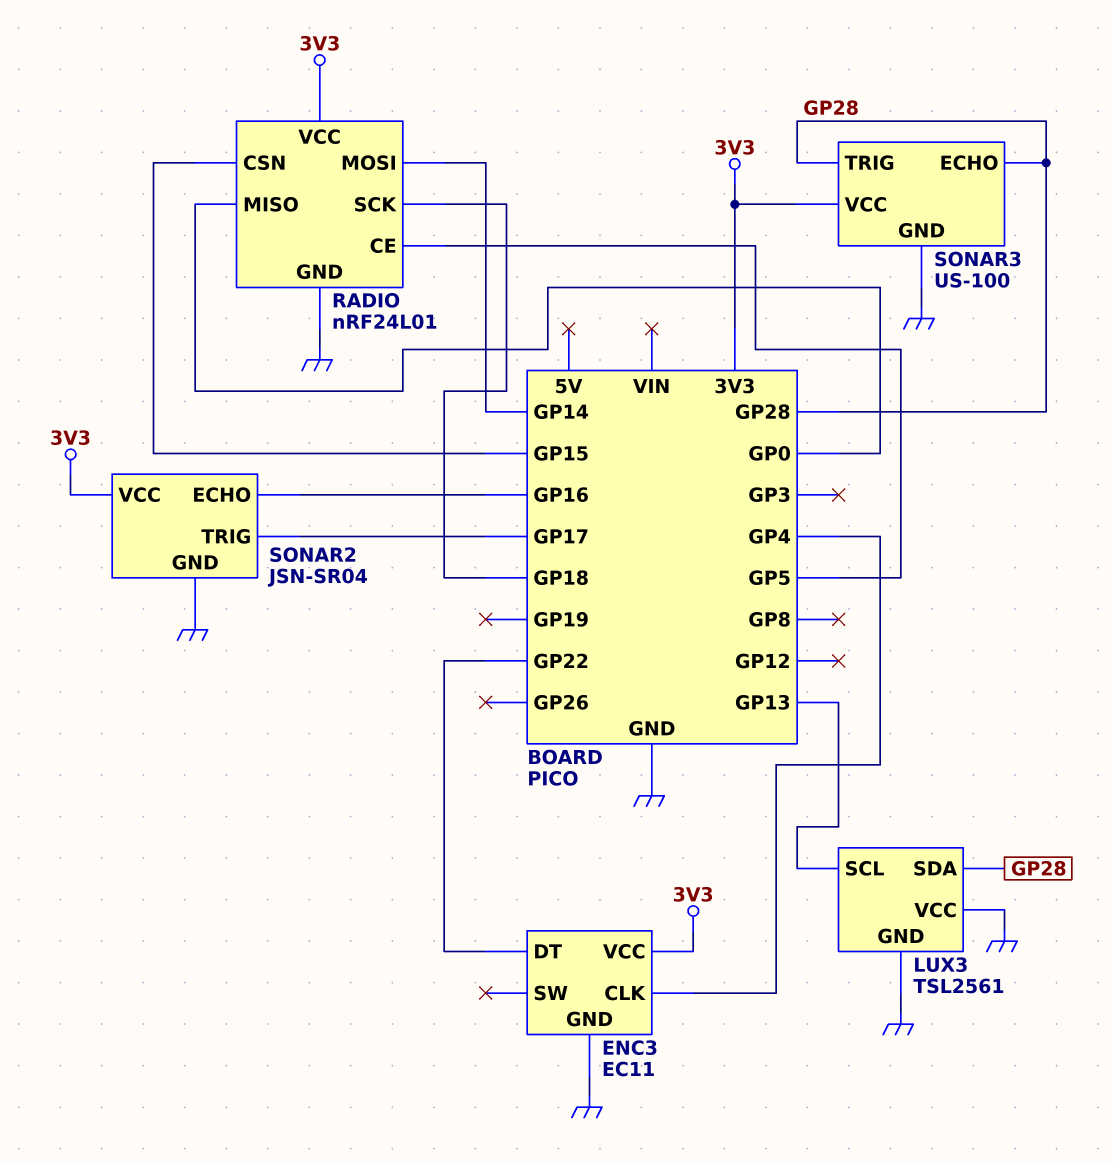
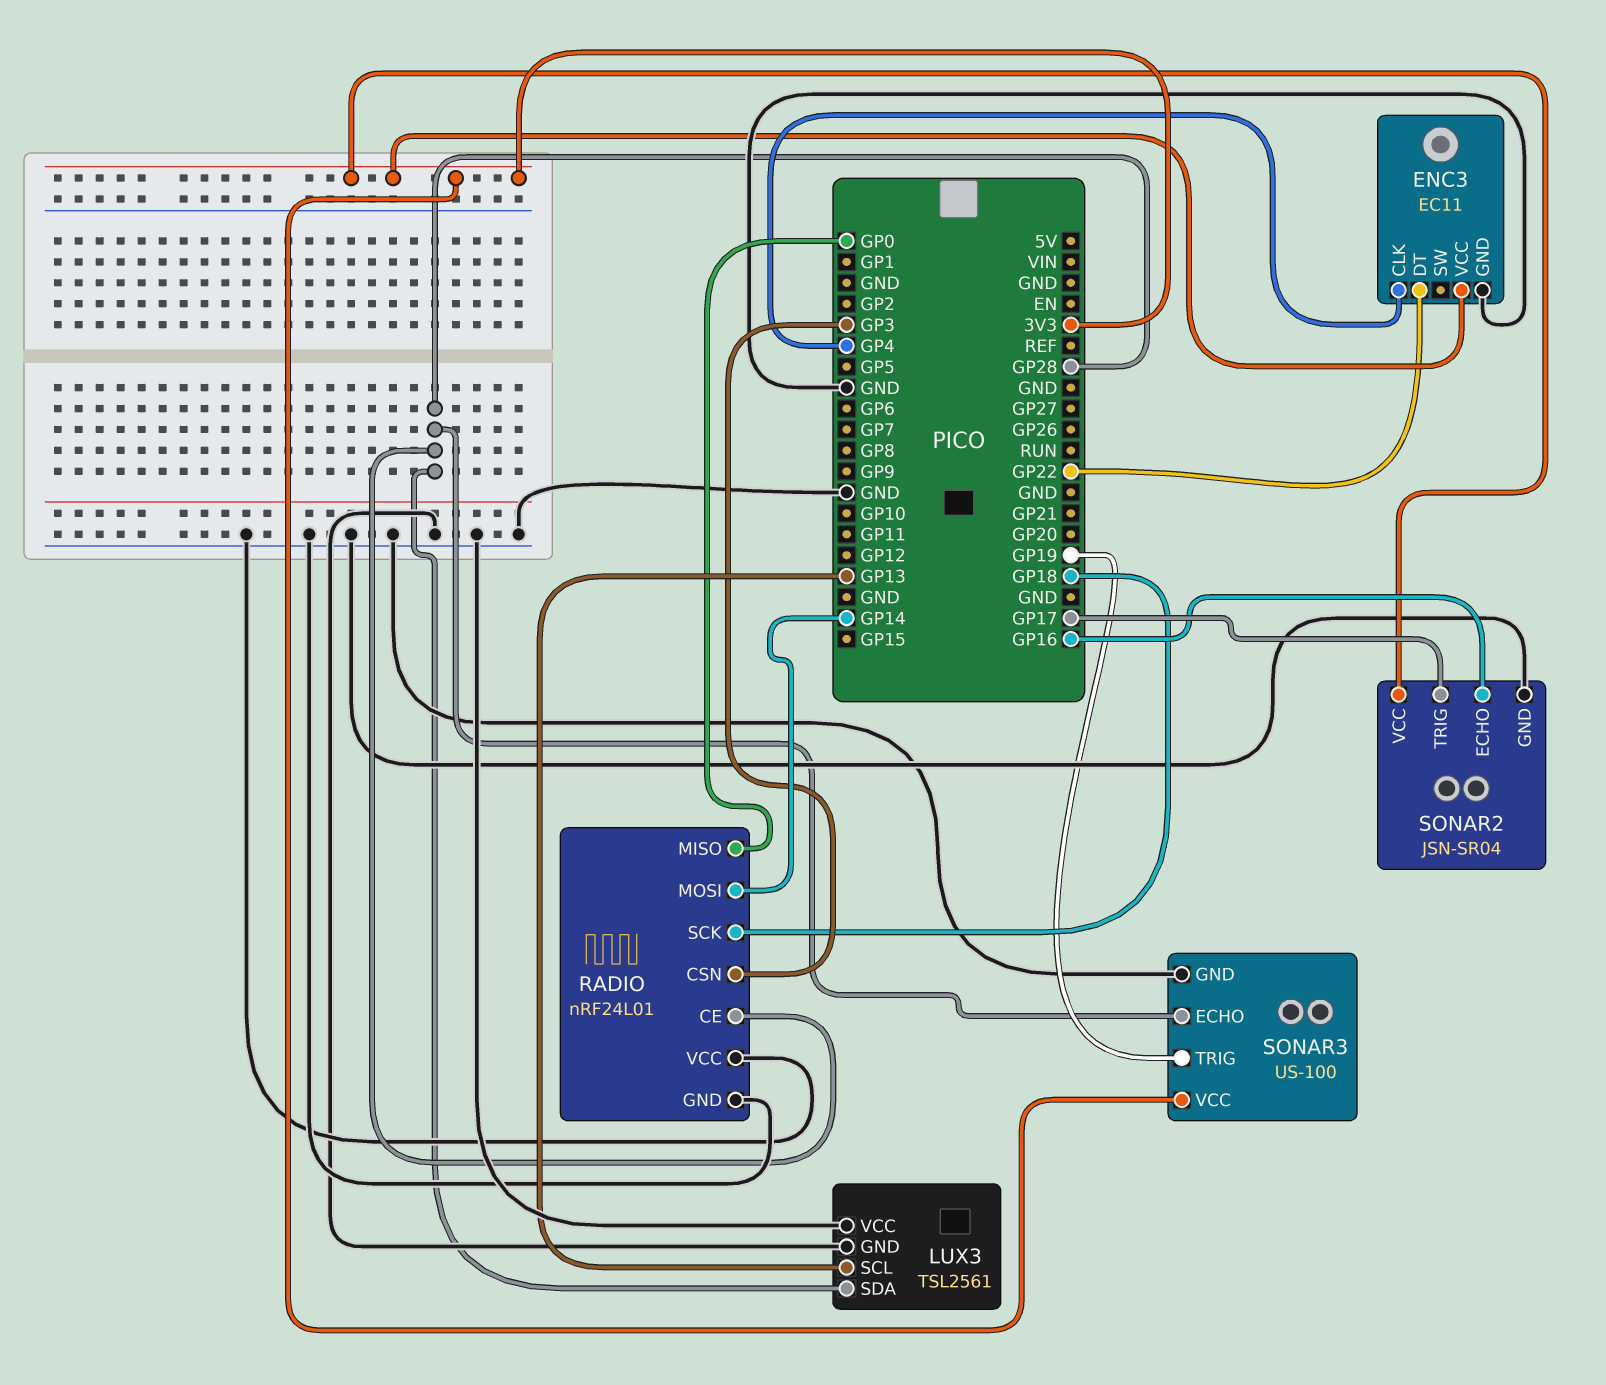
RADIO pin CE: GP5 -> GP28
RADIO pin CSN: GP15 -> GP3
RADIO pin VCC: 3V3 -> GND
SONAR3 pin TRIG: GP28 -> GP19

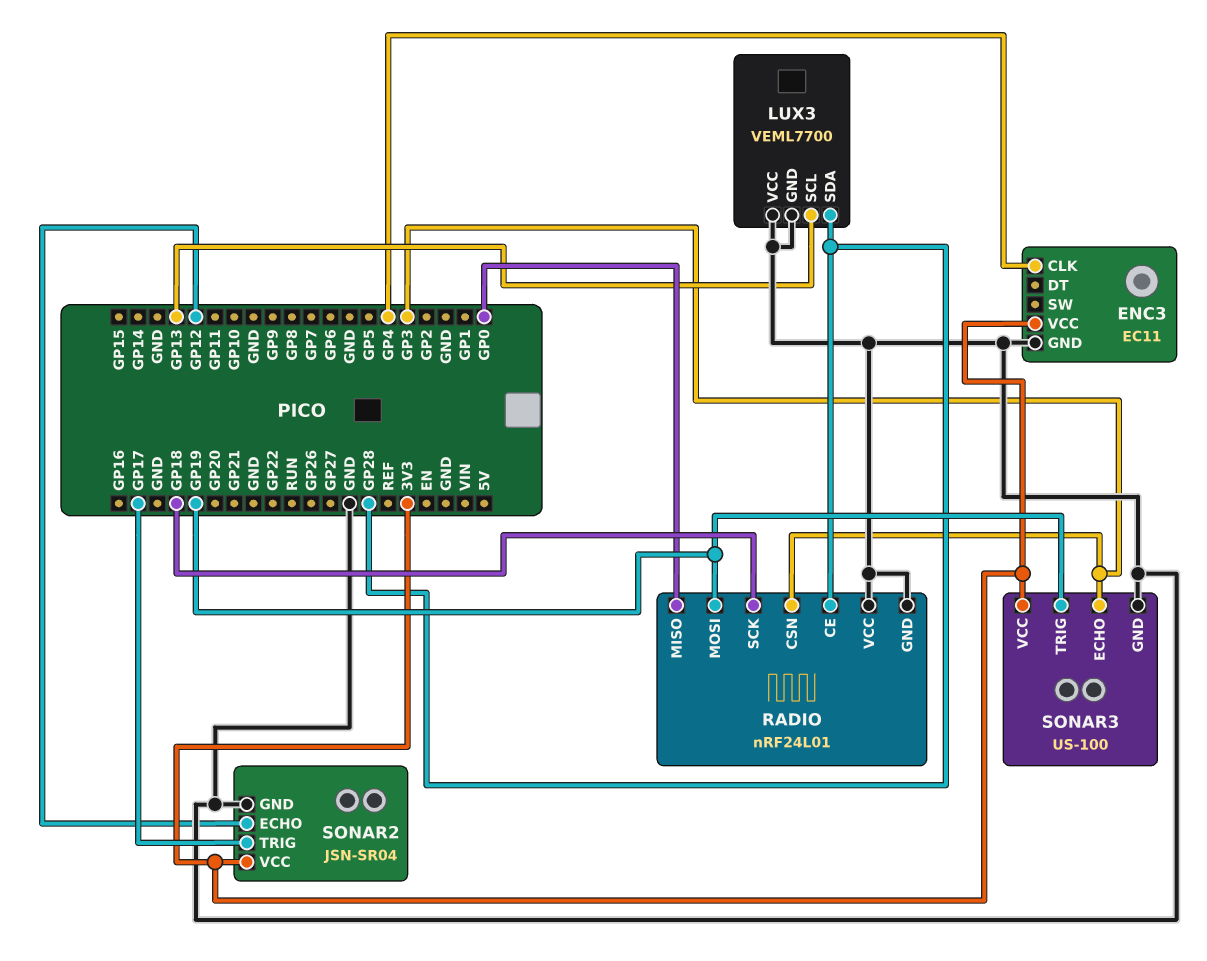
ENC3 pin DT: GP22 -> none
LUX3: TSL2561 -> VEML7700
RADIO pin MOSI: GP14 -> GP19
SONAR2 pin ECHO: GP16 -> GP12
SONAR3 pin ECHO: GP28 -> GP3

